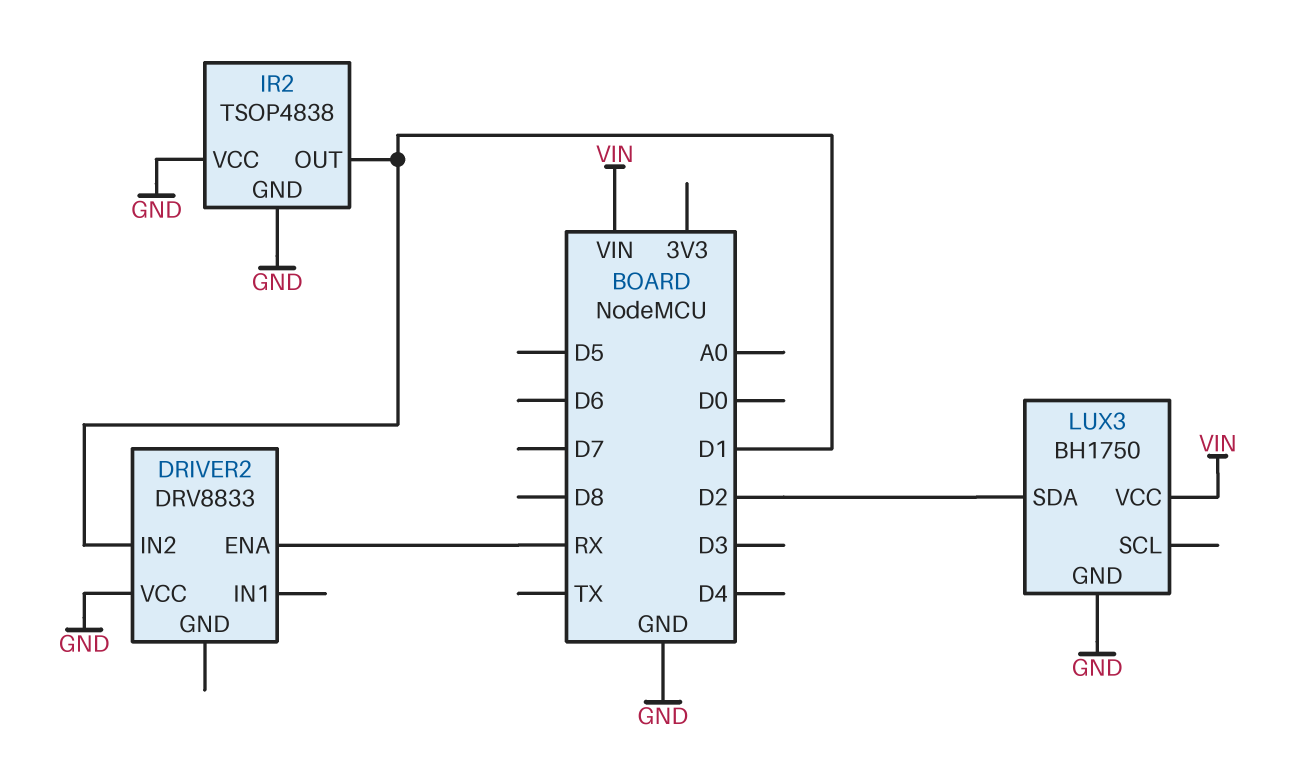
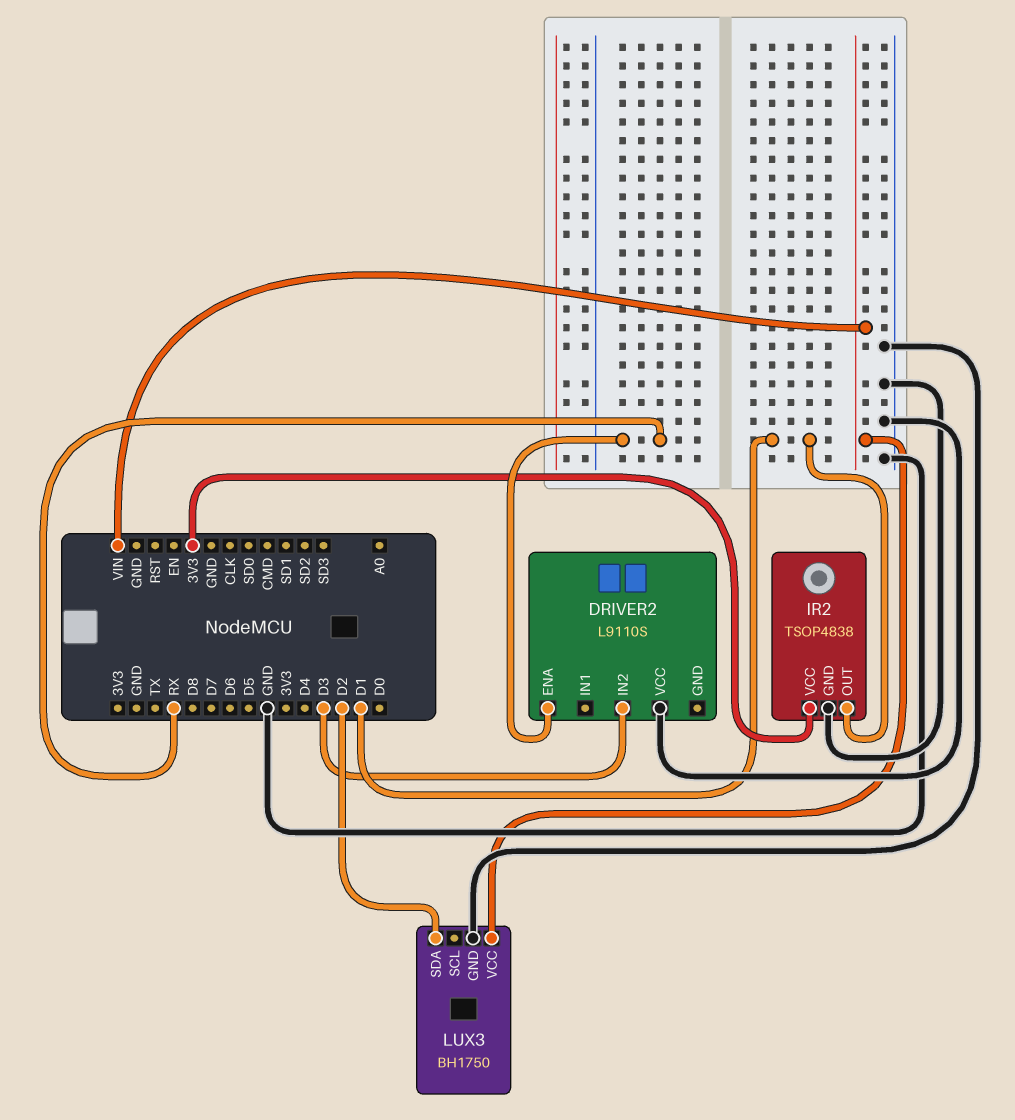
DRIVER2: DRV8833 -> L9110S
DRIVER2 pin IN2: D1 -> D3
IR2 pin VCC: GND -> 3V3

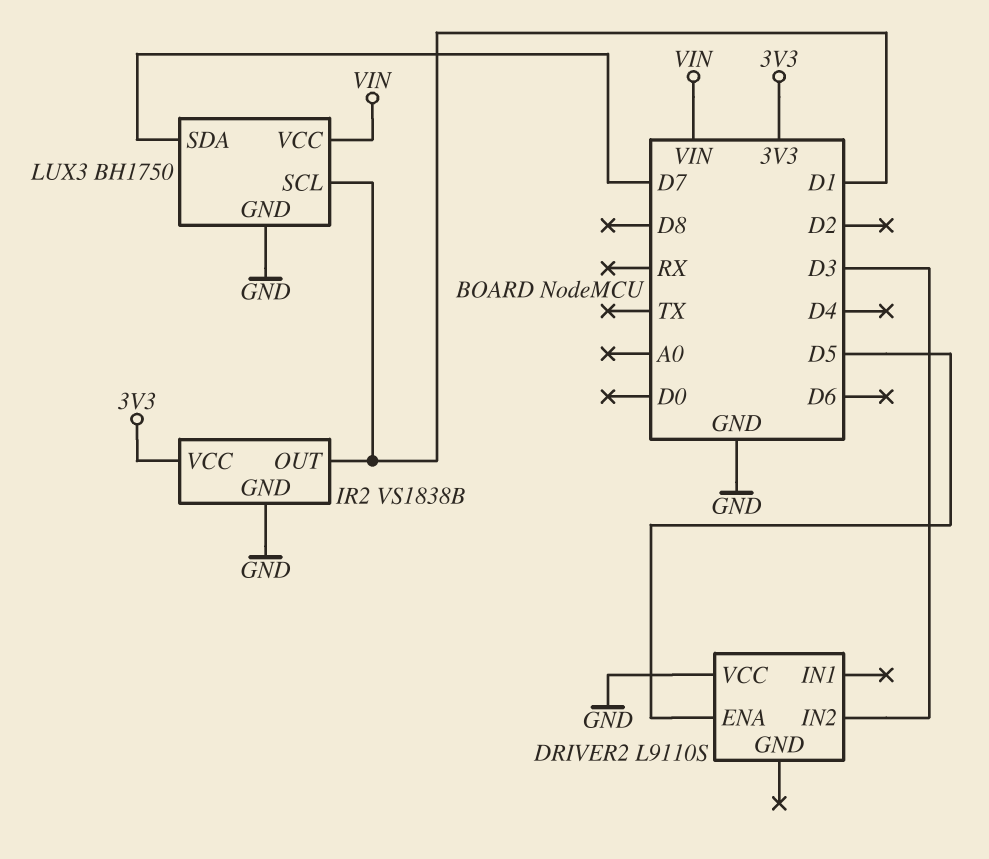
DRIVER2 pin ENA: RX -> D5
IR2: TSOP4838 -> VS1838B
LUX3 pin SCL: none -> D1
LUX3 pin SDA: D2 -> D7

